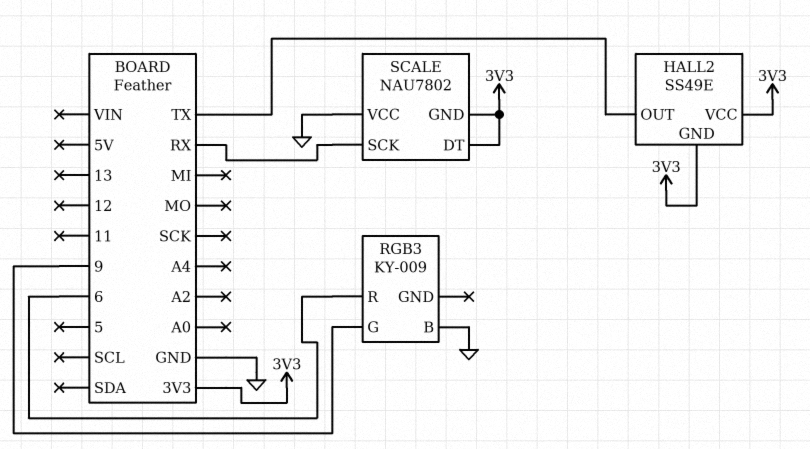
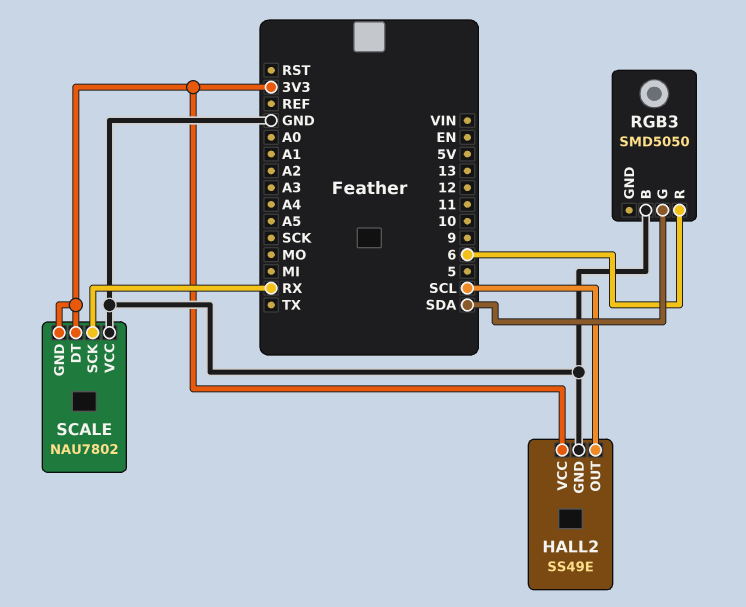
HALL2 pin GND: 3V3 -> GND
HALL2 pin OUT: TX -> SCL
RGB3: KY-009 -> SMD5050
RGB3 pin G: 9 -> SDA

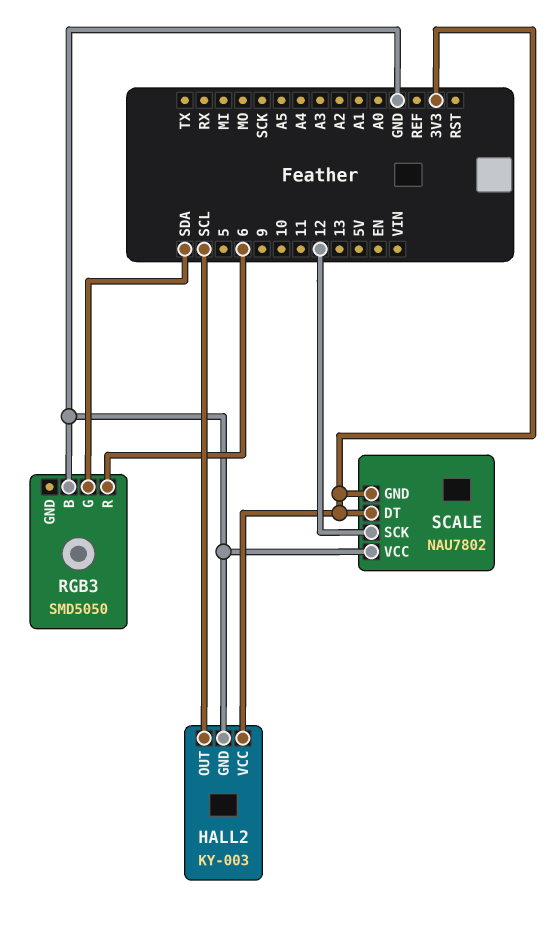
HALL2: SS49E -> KY-003
SCALE pin SCK: RX -> 12

